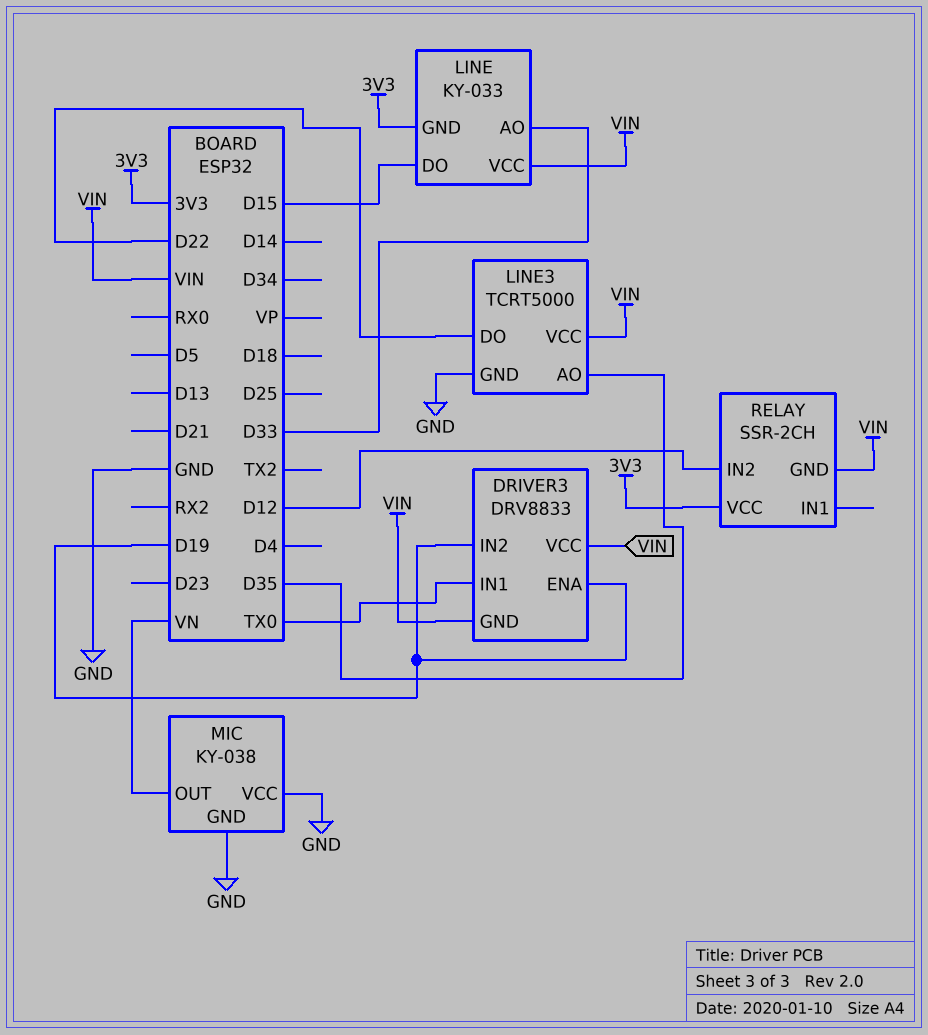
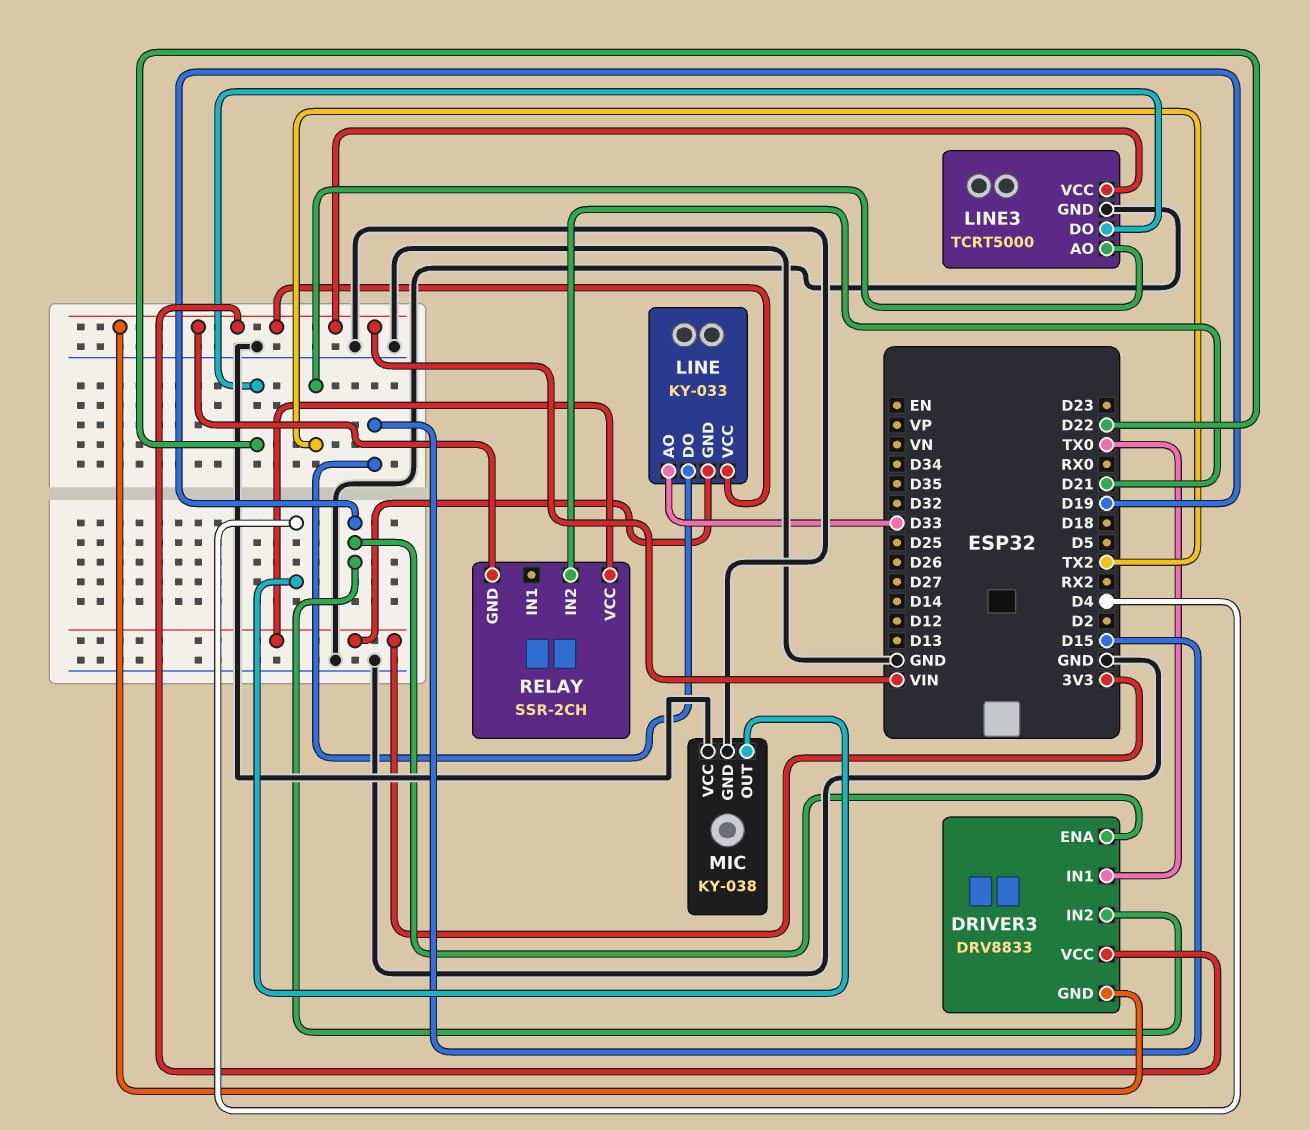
LINE3 pin AO: D35 -> TX2
MIC pin OUT: VN -> D4
RELAY pin IN2: D12 -> D21

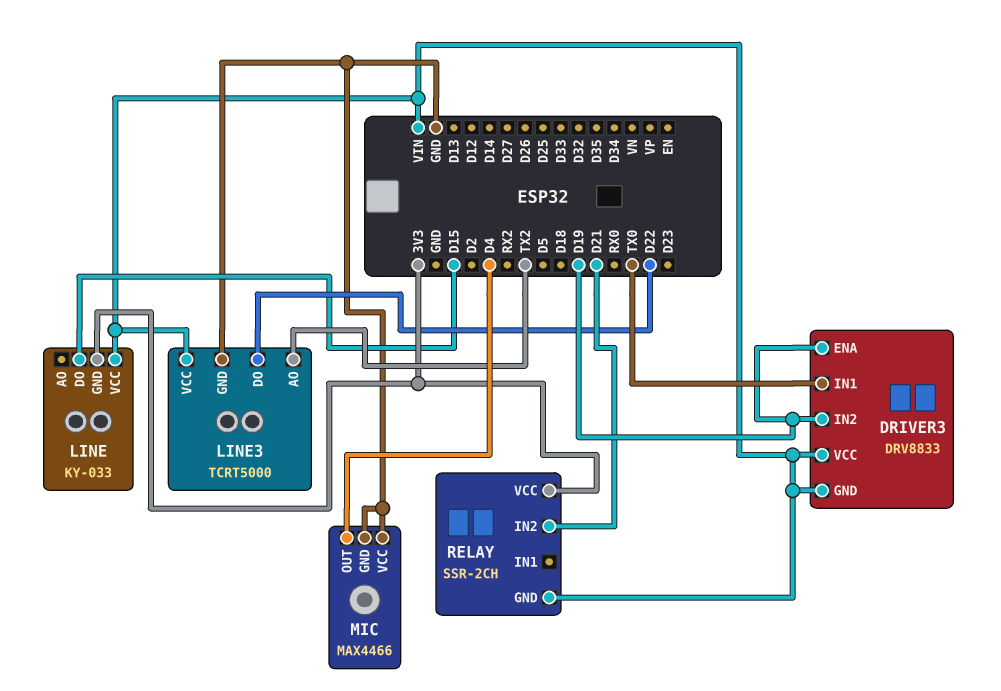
LINE pin AO: D33 -> none
MIC: KY-038 -> MAX4466

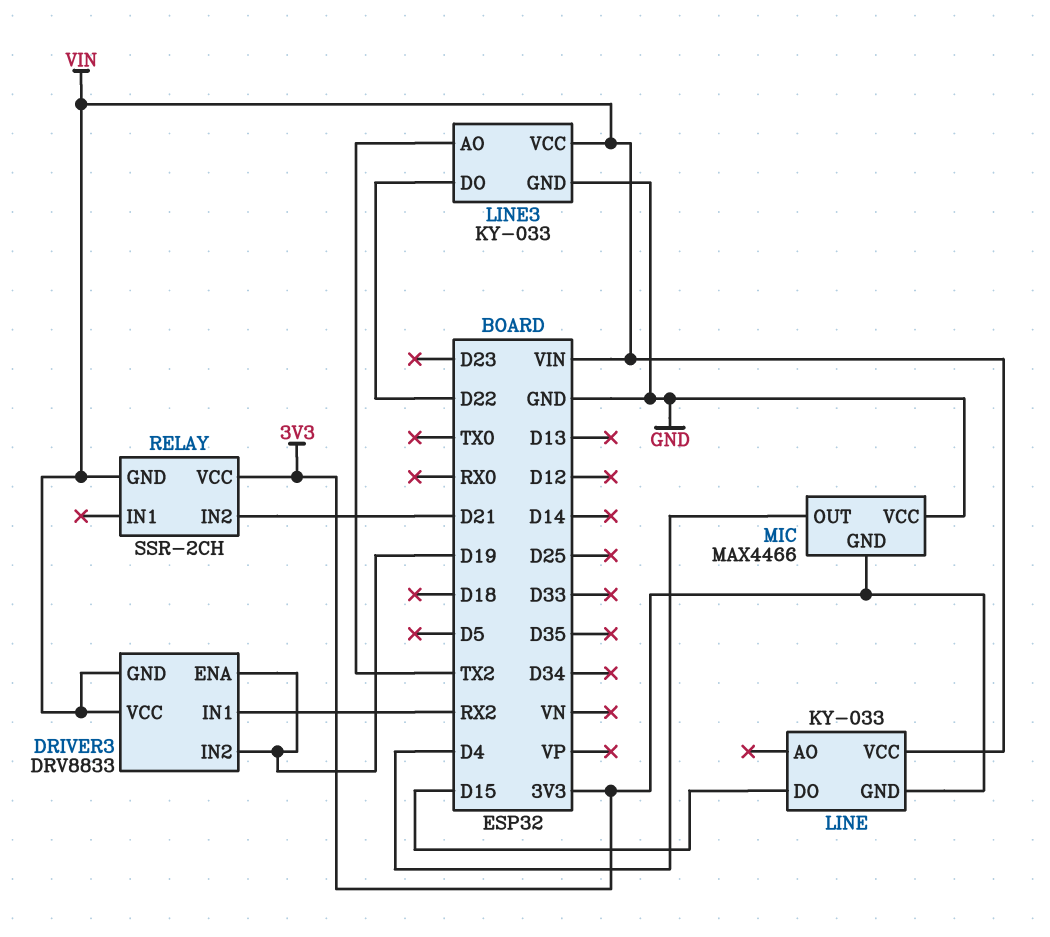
DRIVER3 pin IN1: TX0 -> RX2
LINE3: TCRT5000 -> KY-033
MIC pin GND: GND -> 3V3

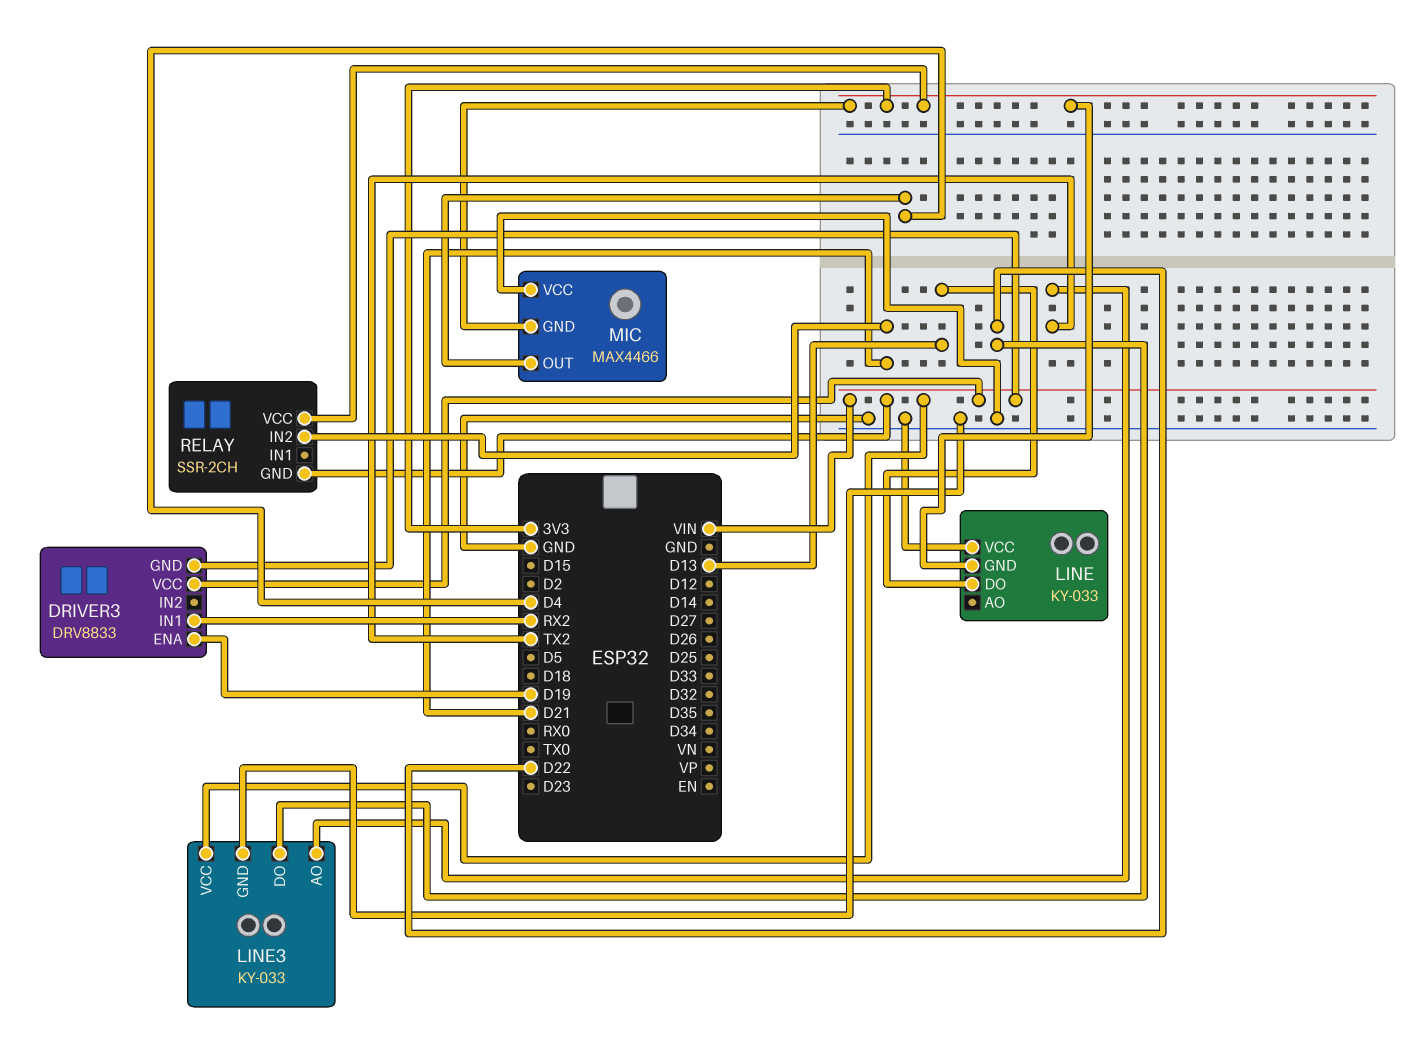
DRIVER3 pin IN2: D19 -> none
LINE pin DO: D15 -> D13
LINE pin VCC: VIN -> GND

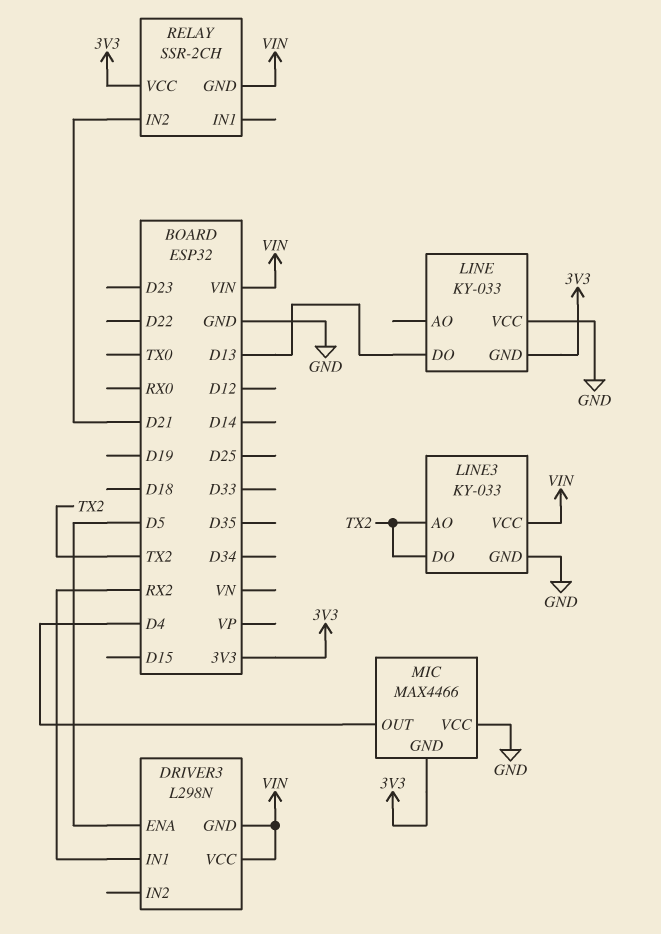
DRIVER3: DRV8833 -> L298N
DRIVER3 pin ENA: D19 -> D5
LINE3 pin DO: D22 -> TX2

